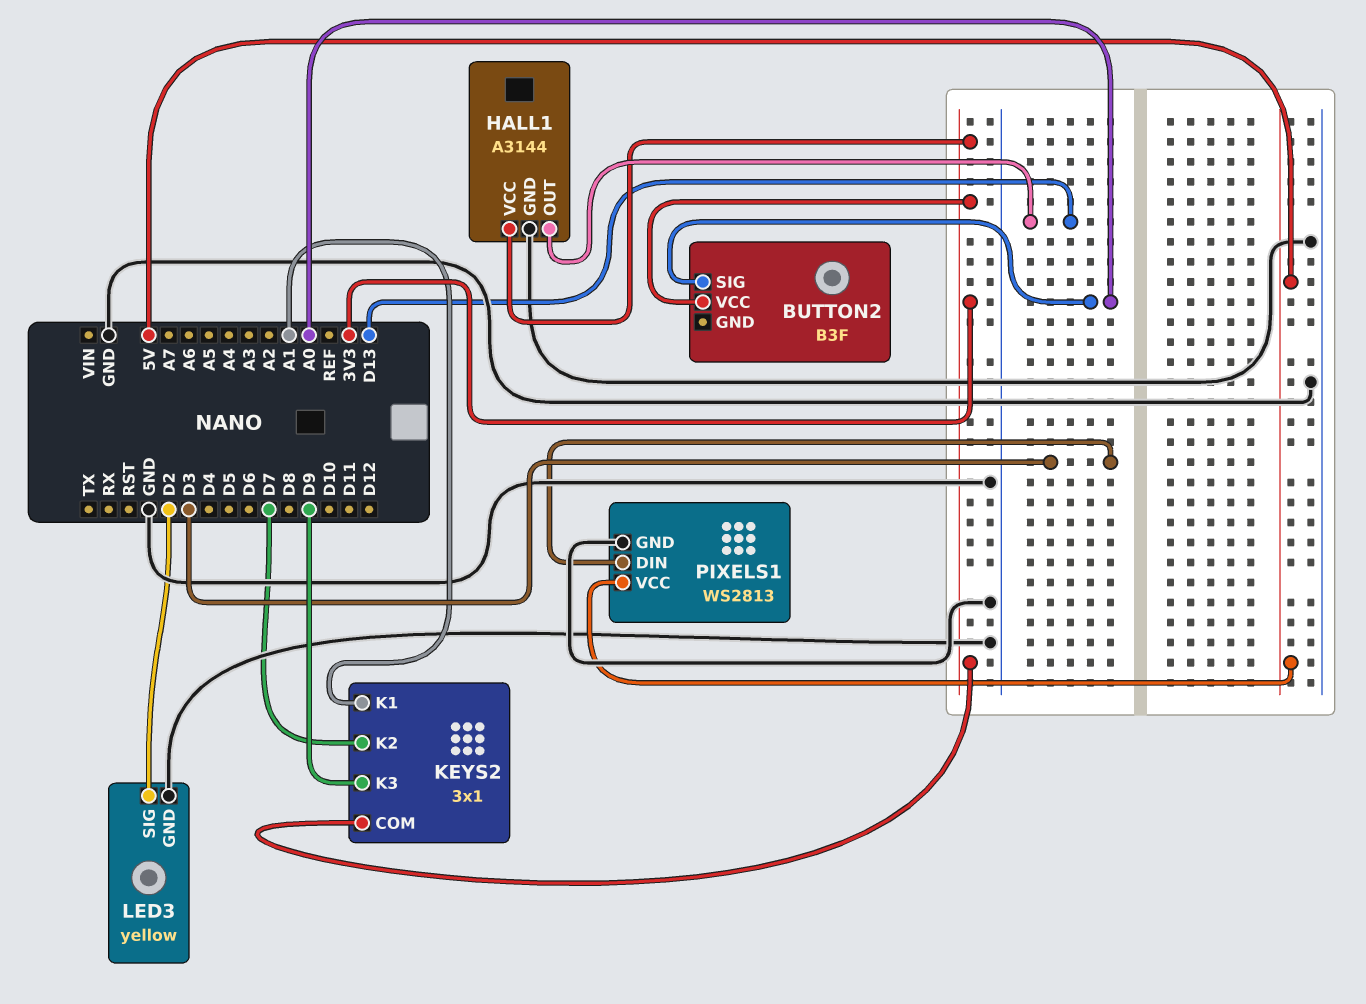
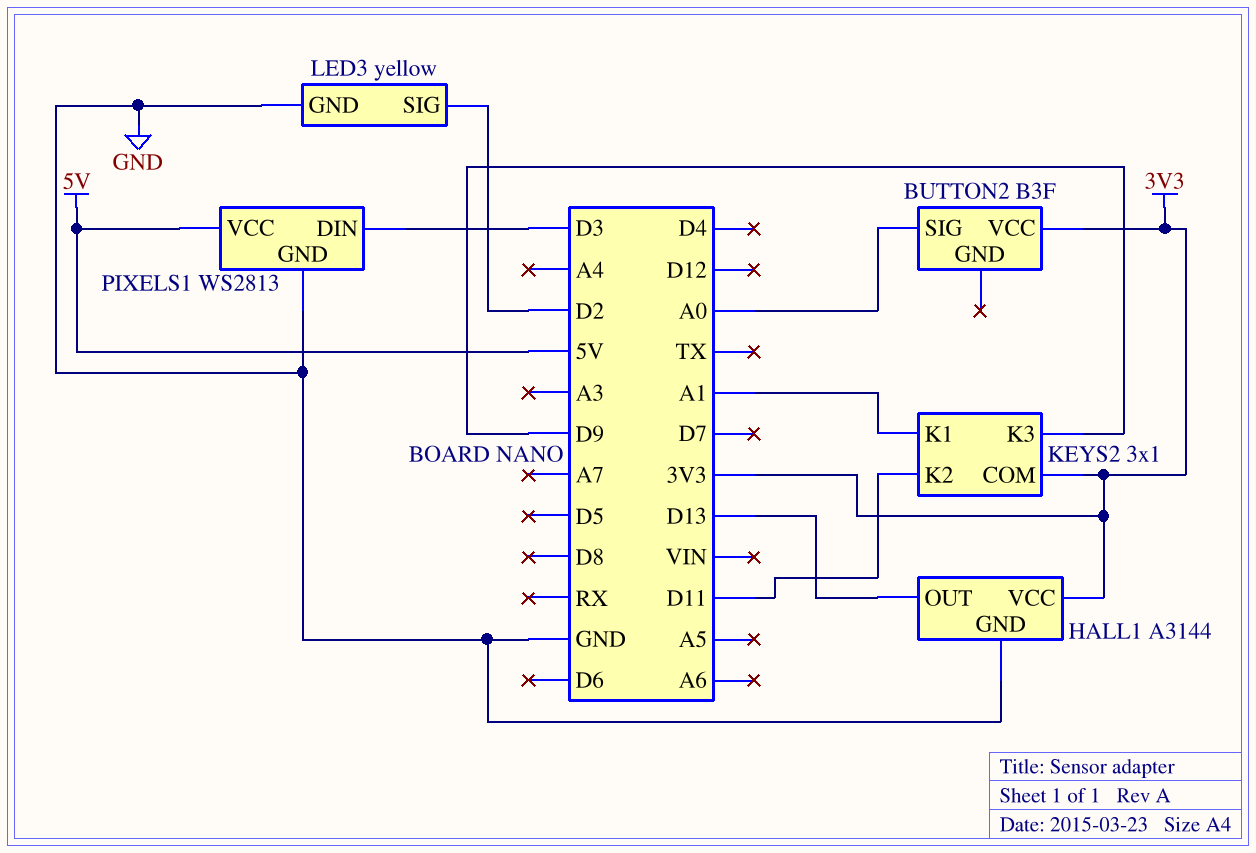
KEYS2 pin K2: D7 -> D11

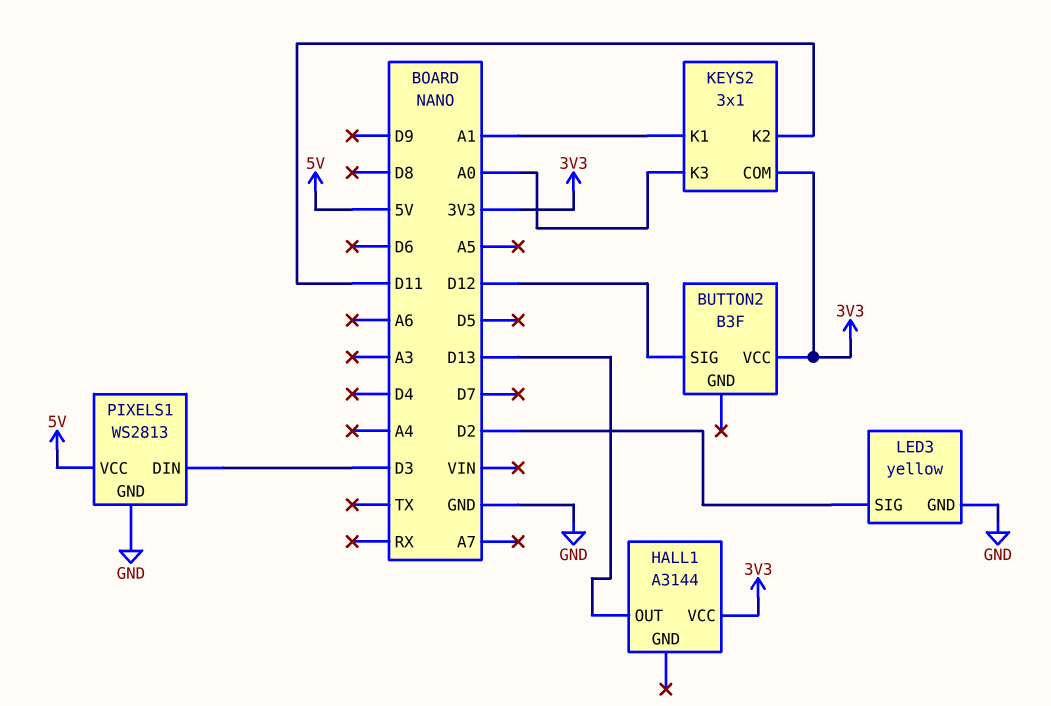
BUTTON2 pin SIG: A0 -> D12
HALL1 pin GND: GND -> none
KEYS2 pin K3: D9 -> A0

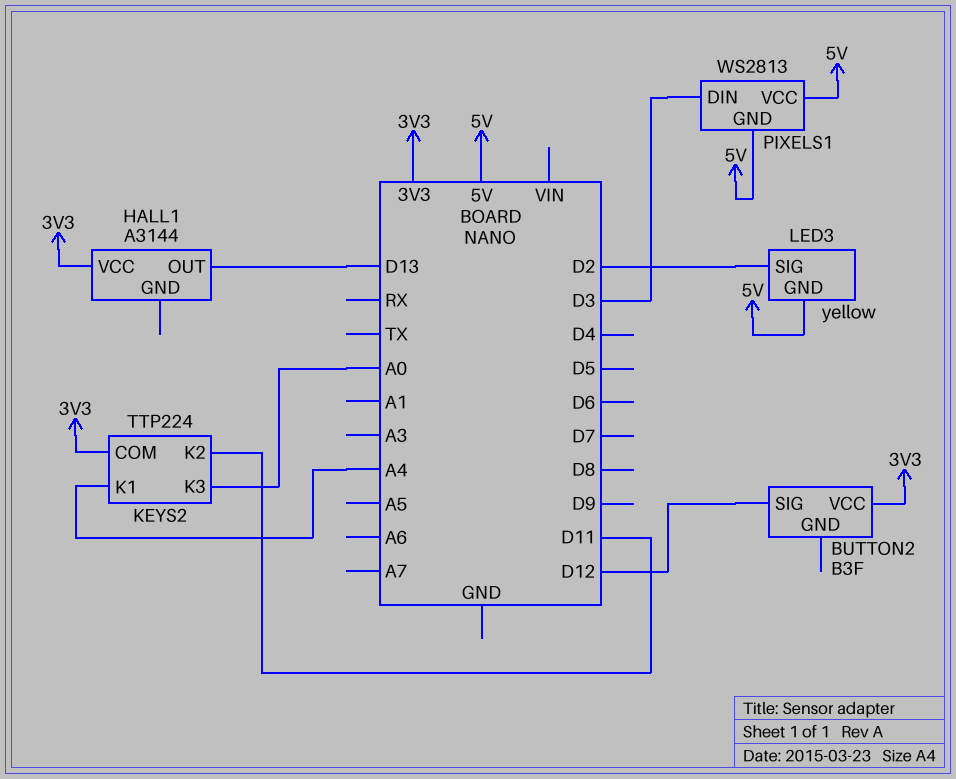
KEYS2: 3x1 -> TTP224
KEYS2 pin K1: A1 -> A4
LED3 pin GND: GND -> 5V
PIXELS1 pin GND: GND -> 5V

